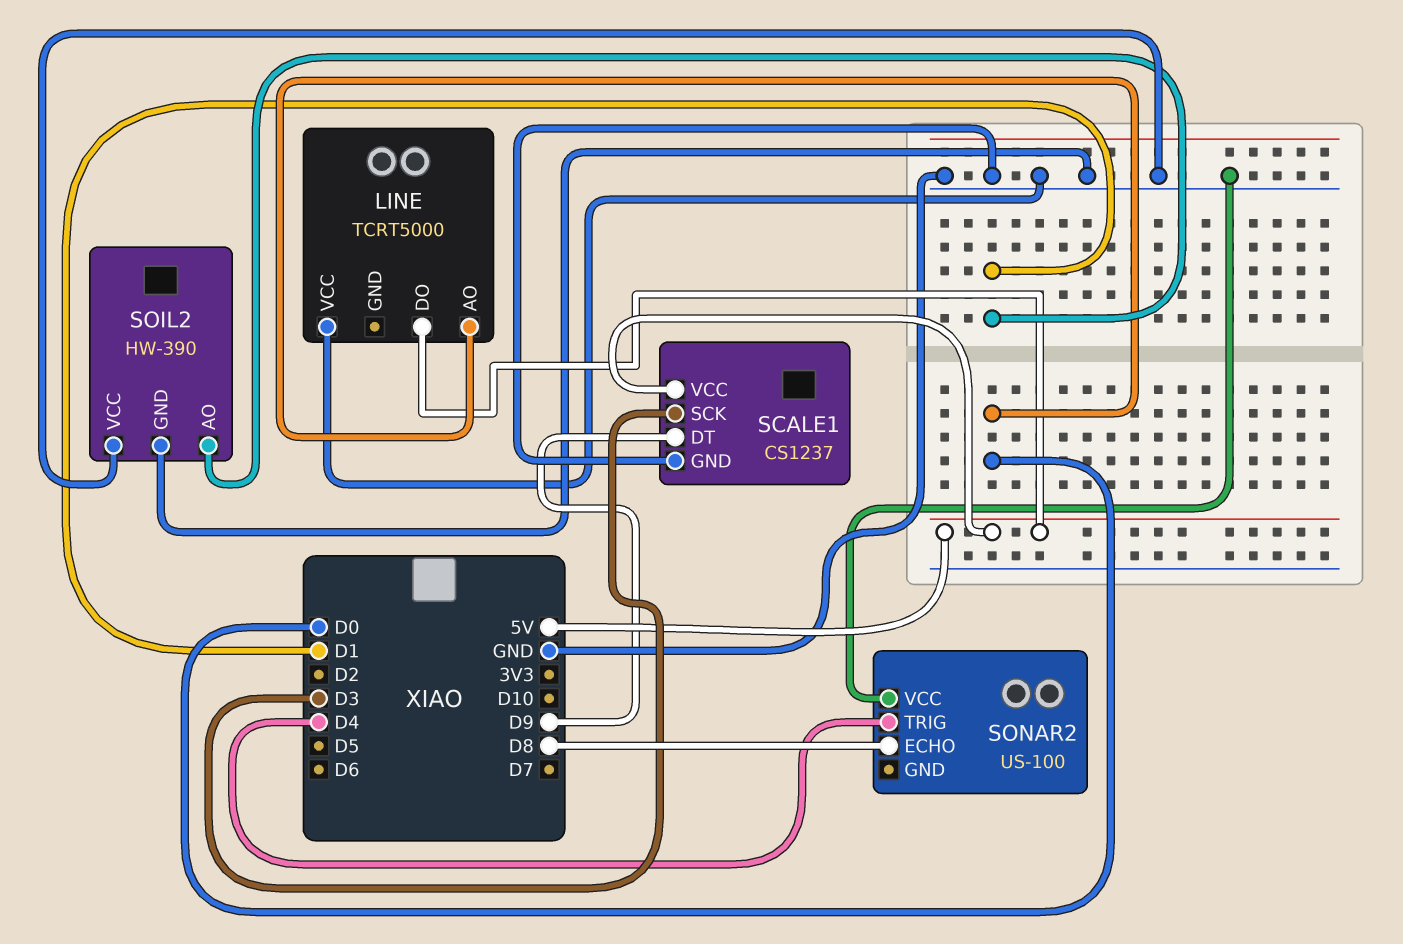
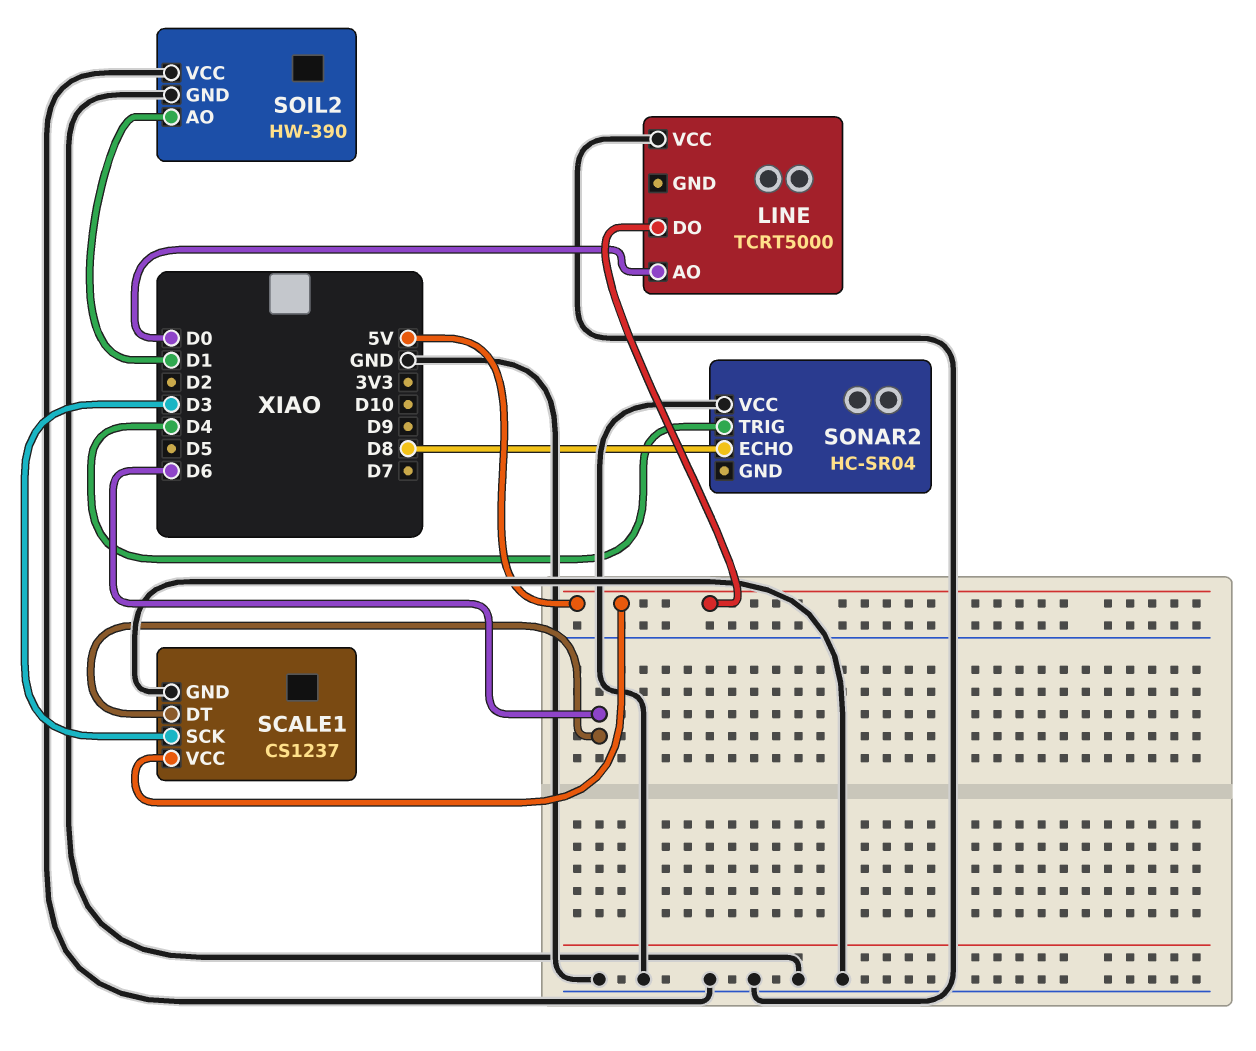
SCALE1 pin DT: D9 -> D6
SONAR2: US-100 -> HC-SR04

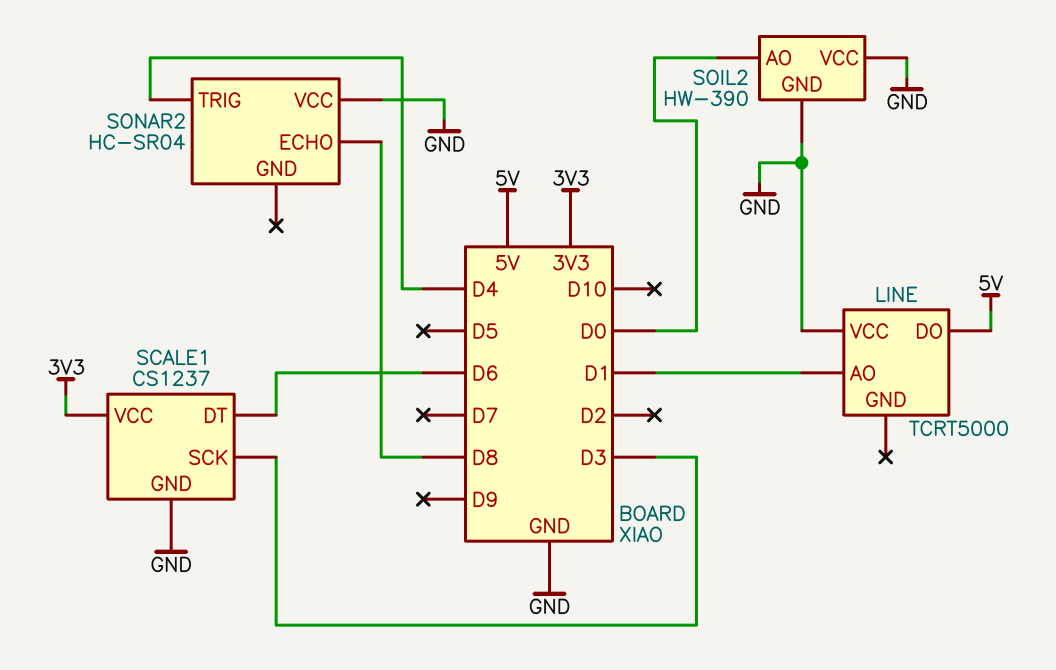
LINE pin AO: D0 -> D1
SCALE1 pin VCC: 5V -> 3V3
SOIL2 pin AO: D1 -> D0

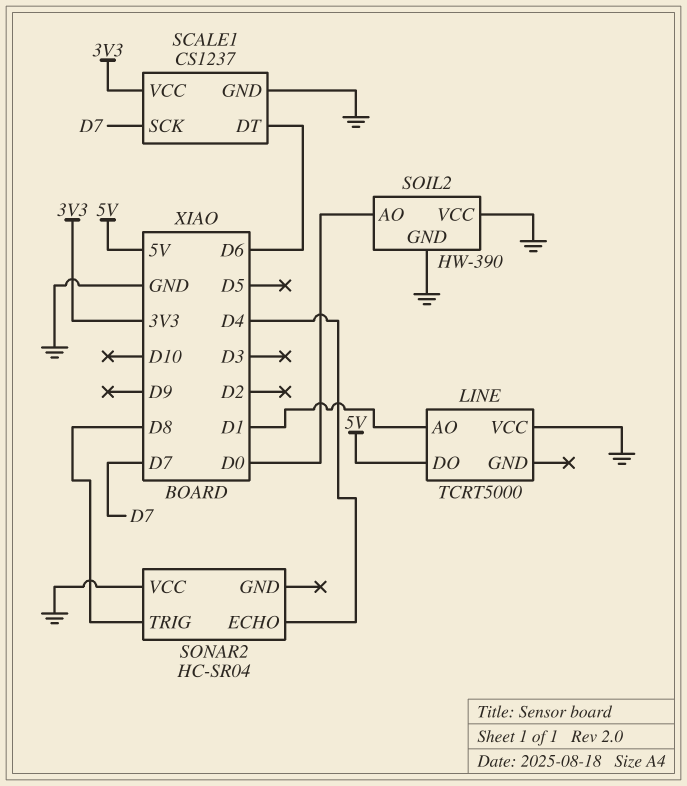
SCALE1 pin SCK: D3 -> D7
SONAR2 pin ECHO: D8 -> D4
SONAR2 pin TRIG: D4 -> D8

